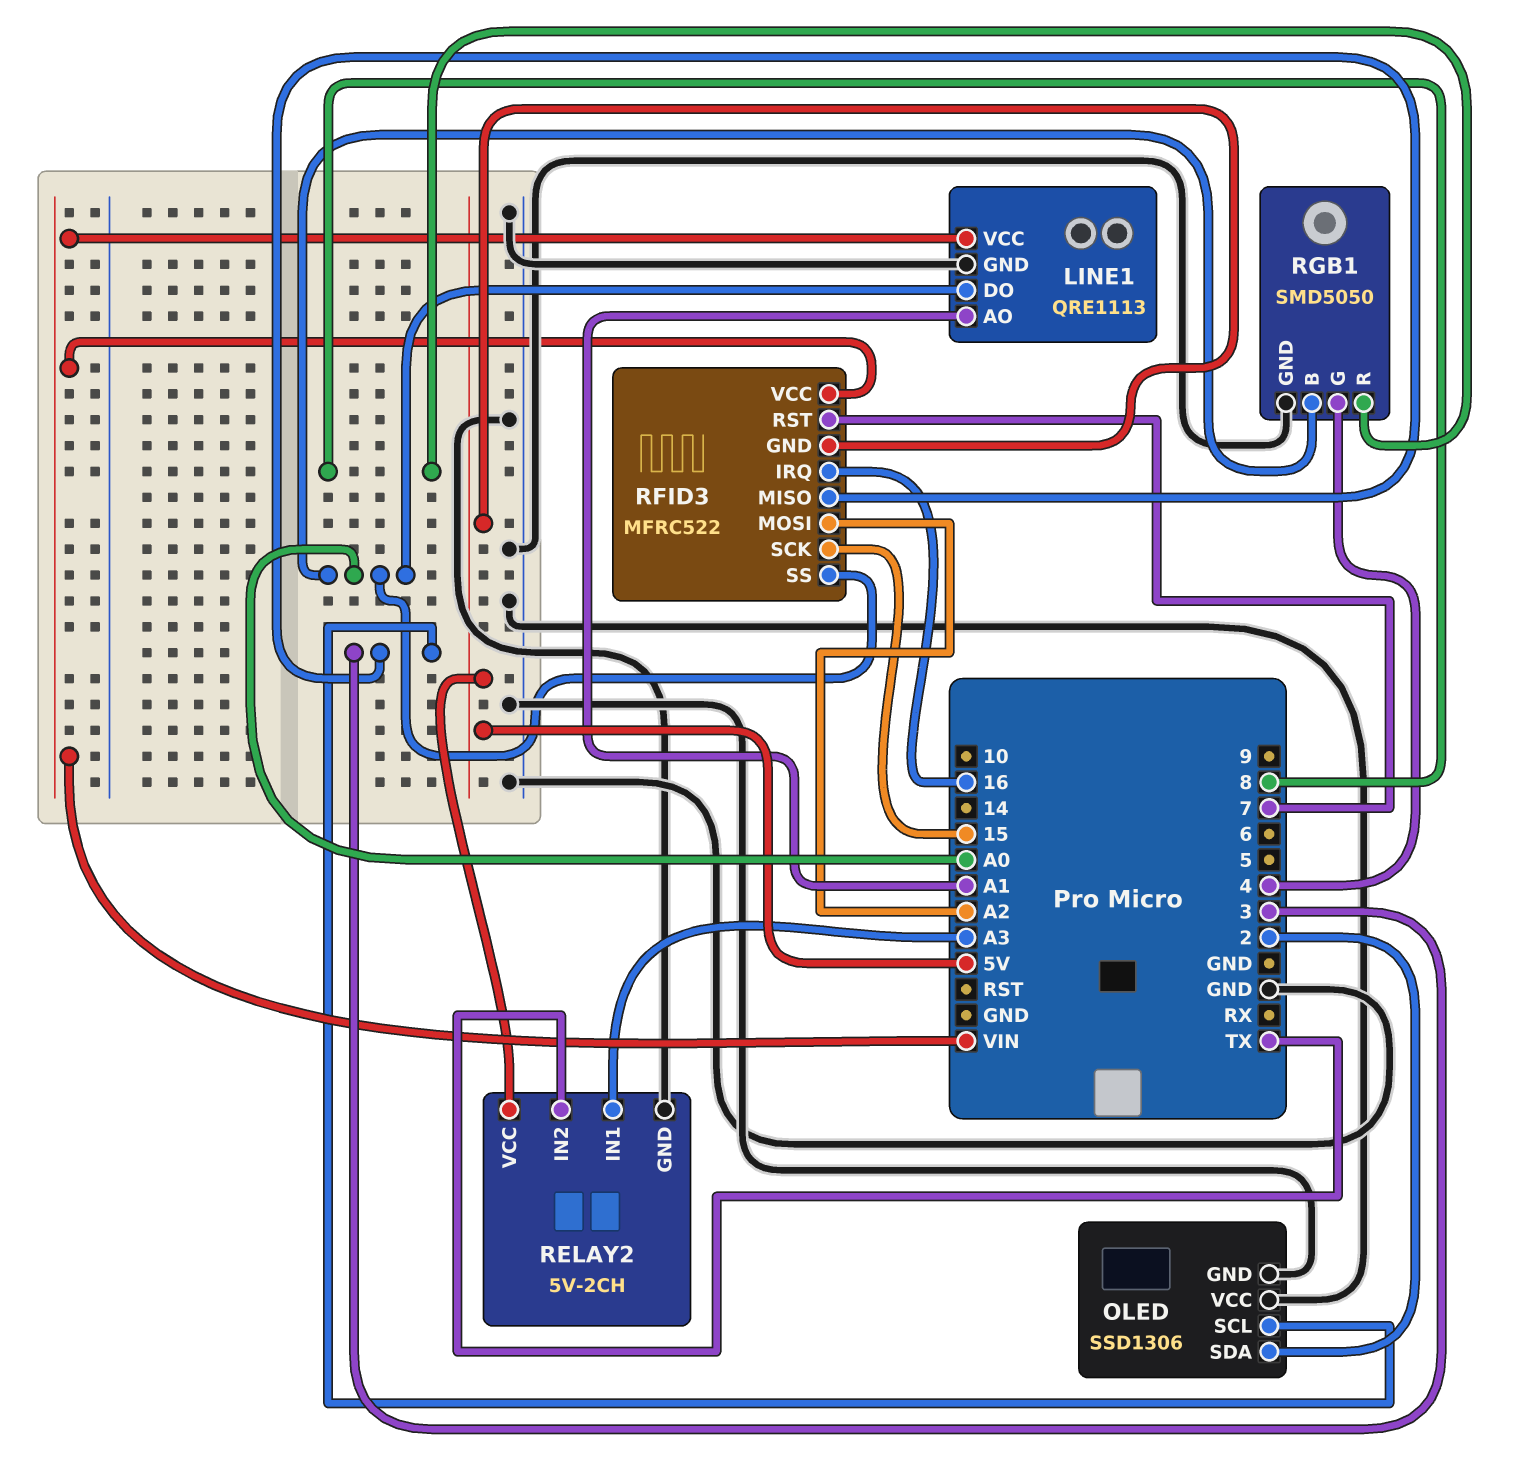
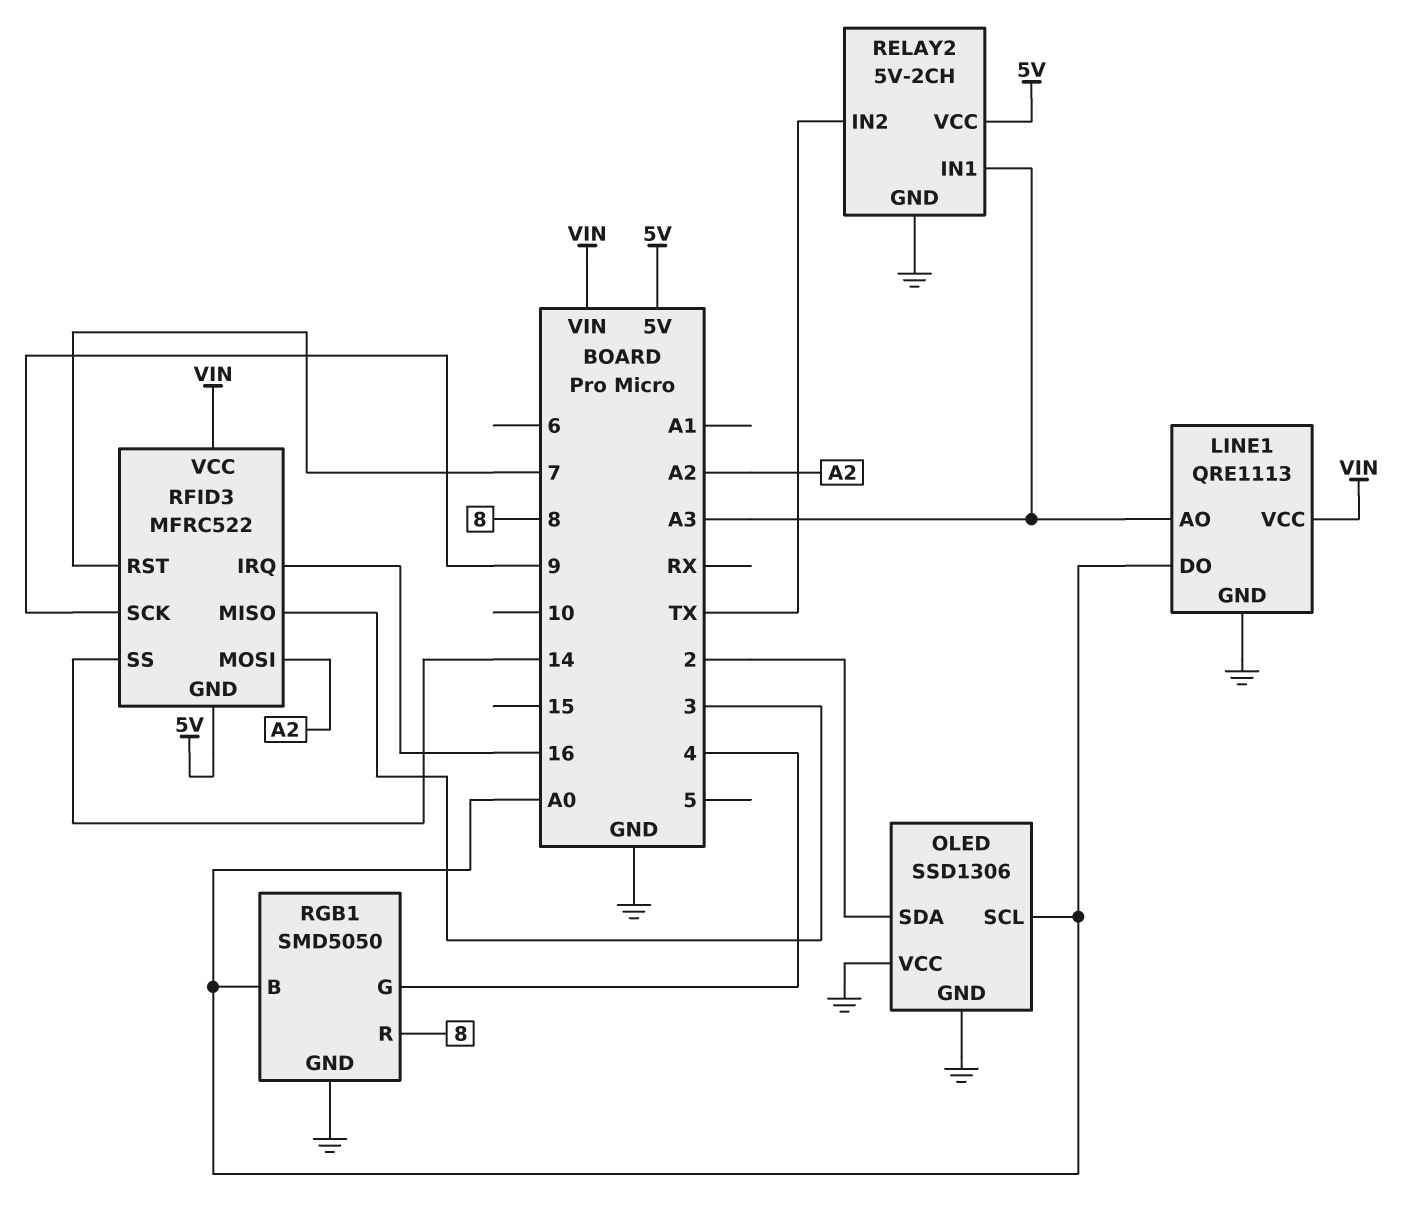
LINE1 pin AO: A1 -> A3
OLED pin SCL: 3 -> A0
RFID3 pin SCK: 15 -> 9
RFID3 pin SS: A0 -> 14

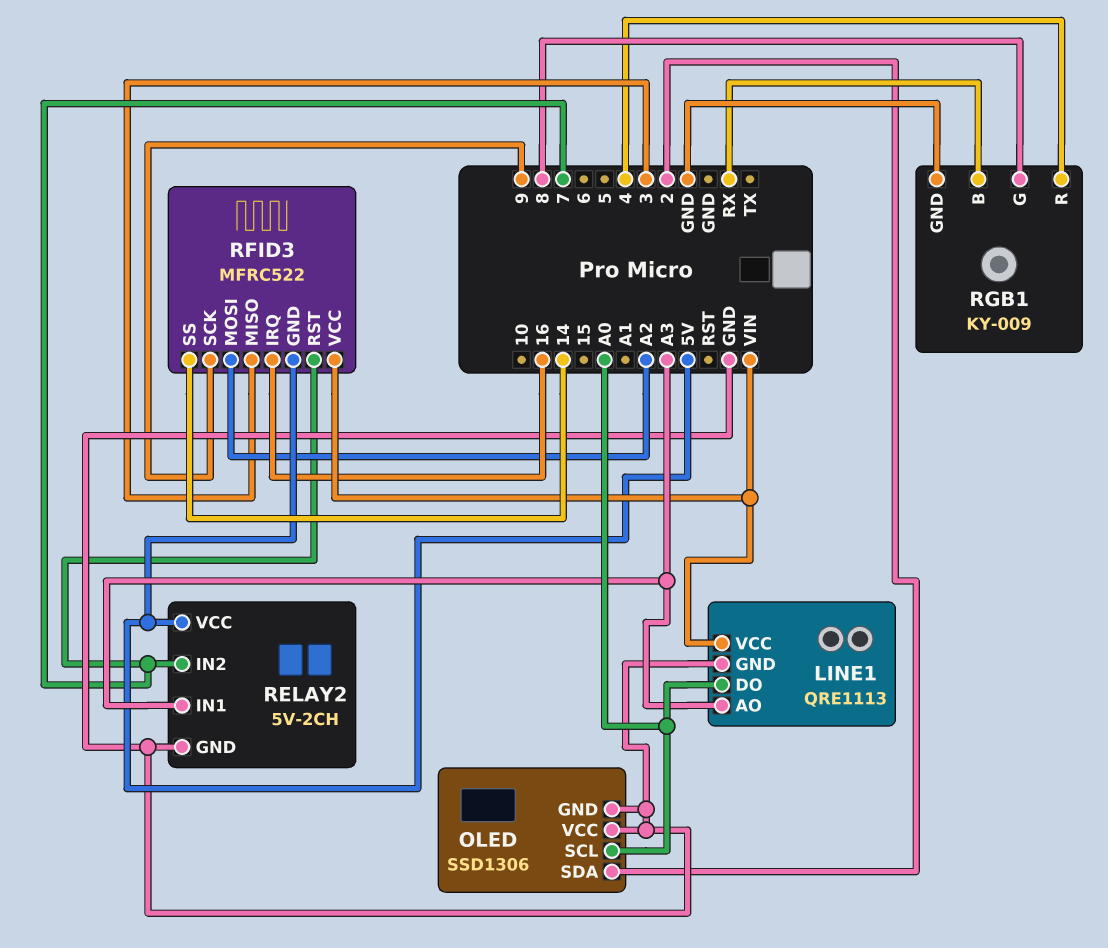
RELAY2 pin IN2: TX -> 7
RGB1: SMD5050 -> KY-009
RGB1 pin B: A0 -> RX
RGB1 pin G: 4 -> 8
RGB1 pin R: 8 -> 4

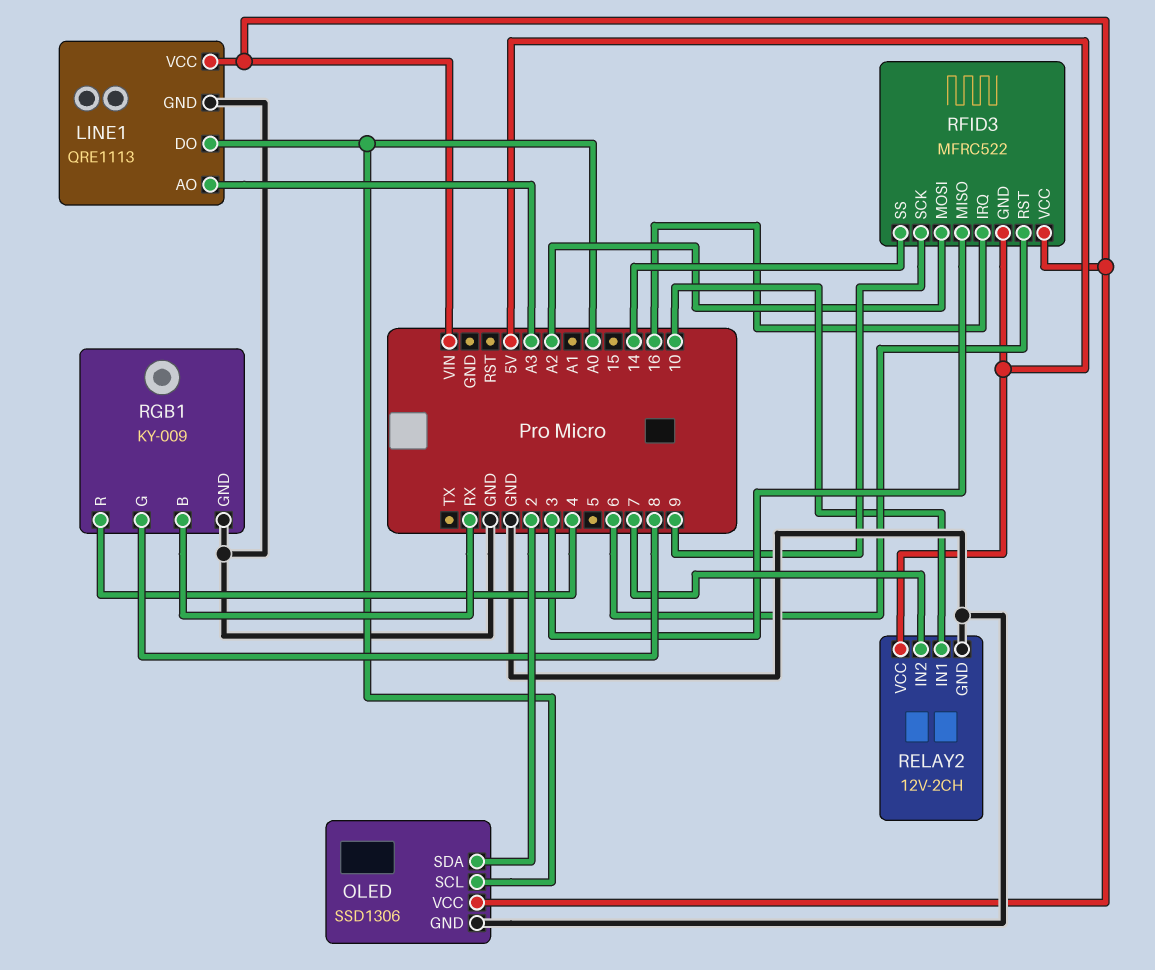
OLED pin VCC: GND -> VIN
RELAY2: 5V-2CH -> 12V-2CH
RELAY2 pin IN1: A3 -> 10
RFID3 pin RST: 7 -> 6

